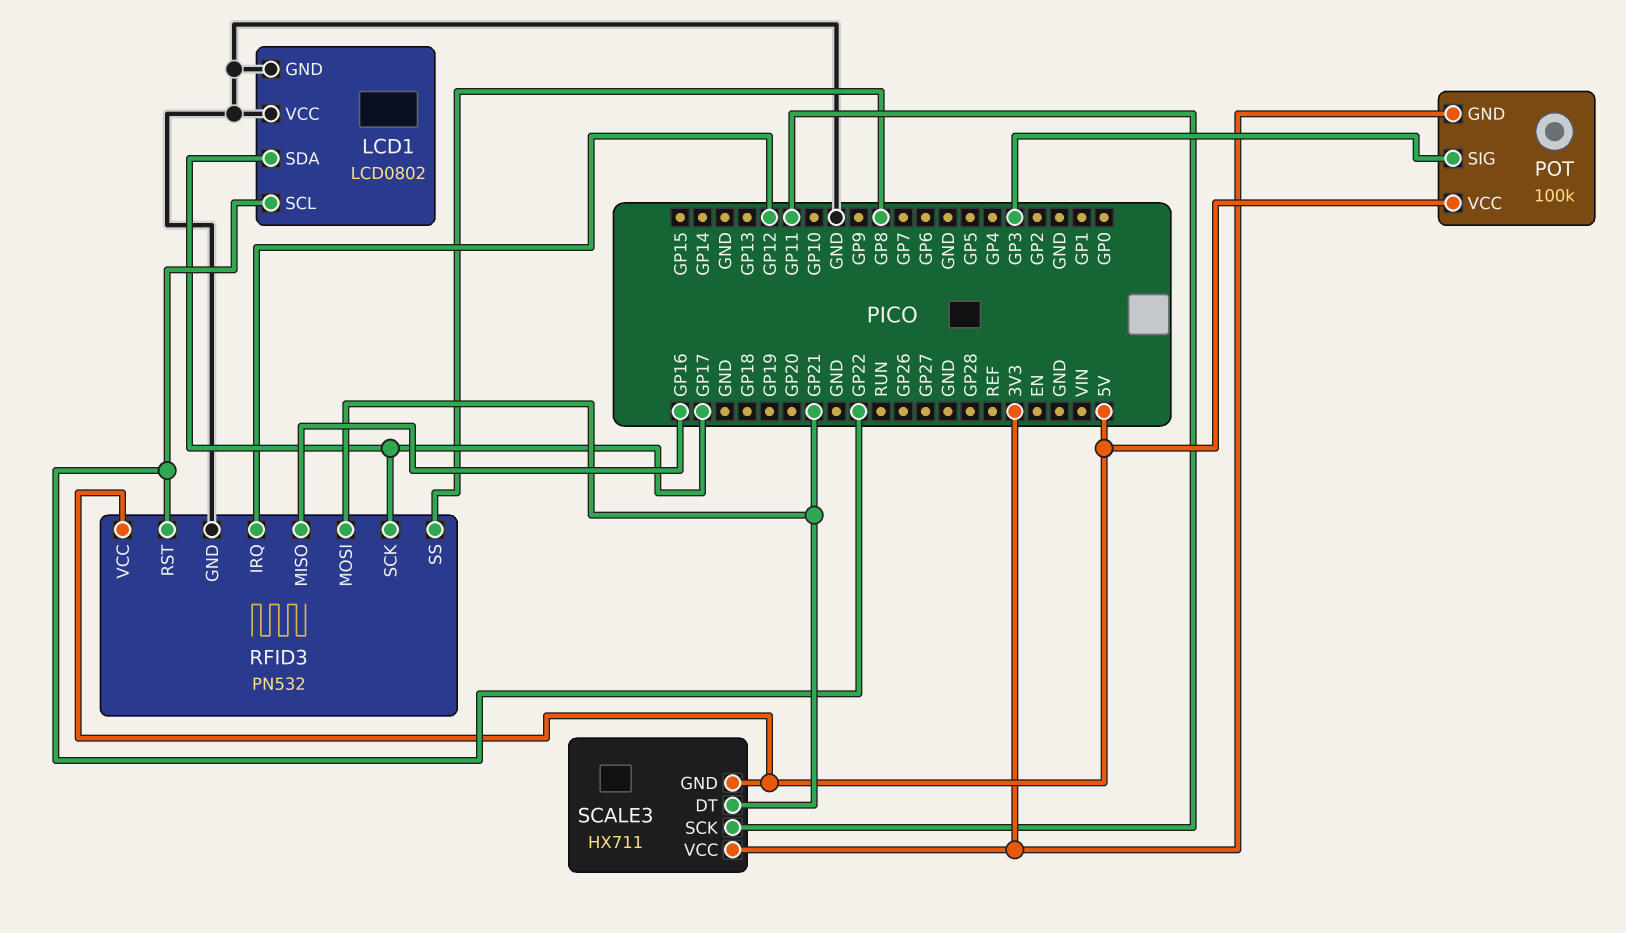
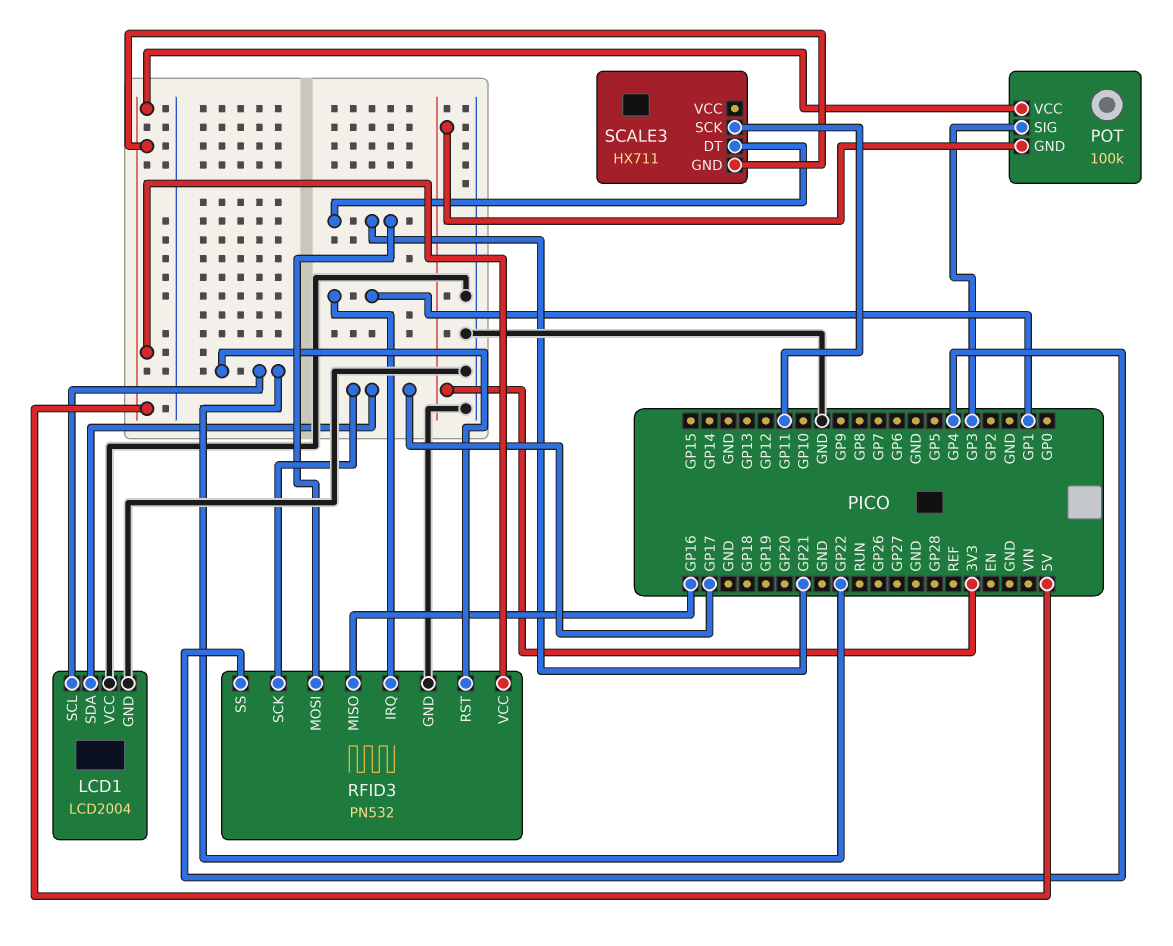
LCD1: LCD0802 -> LCD2004
RFID3 pin IRQ: GP12 -> GP1
RFID3 pin SS: GP8 -> GP4
SCALE3 pin VCC: 3V3 -> none

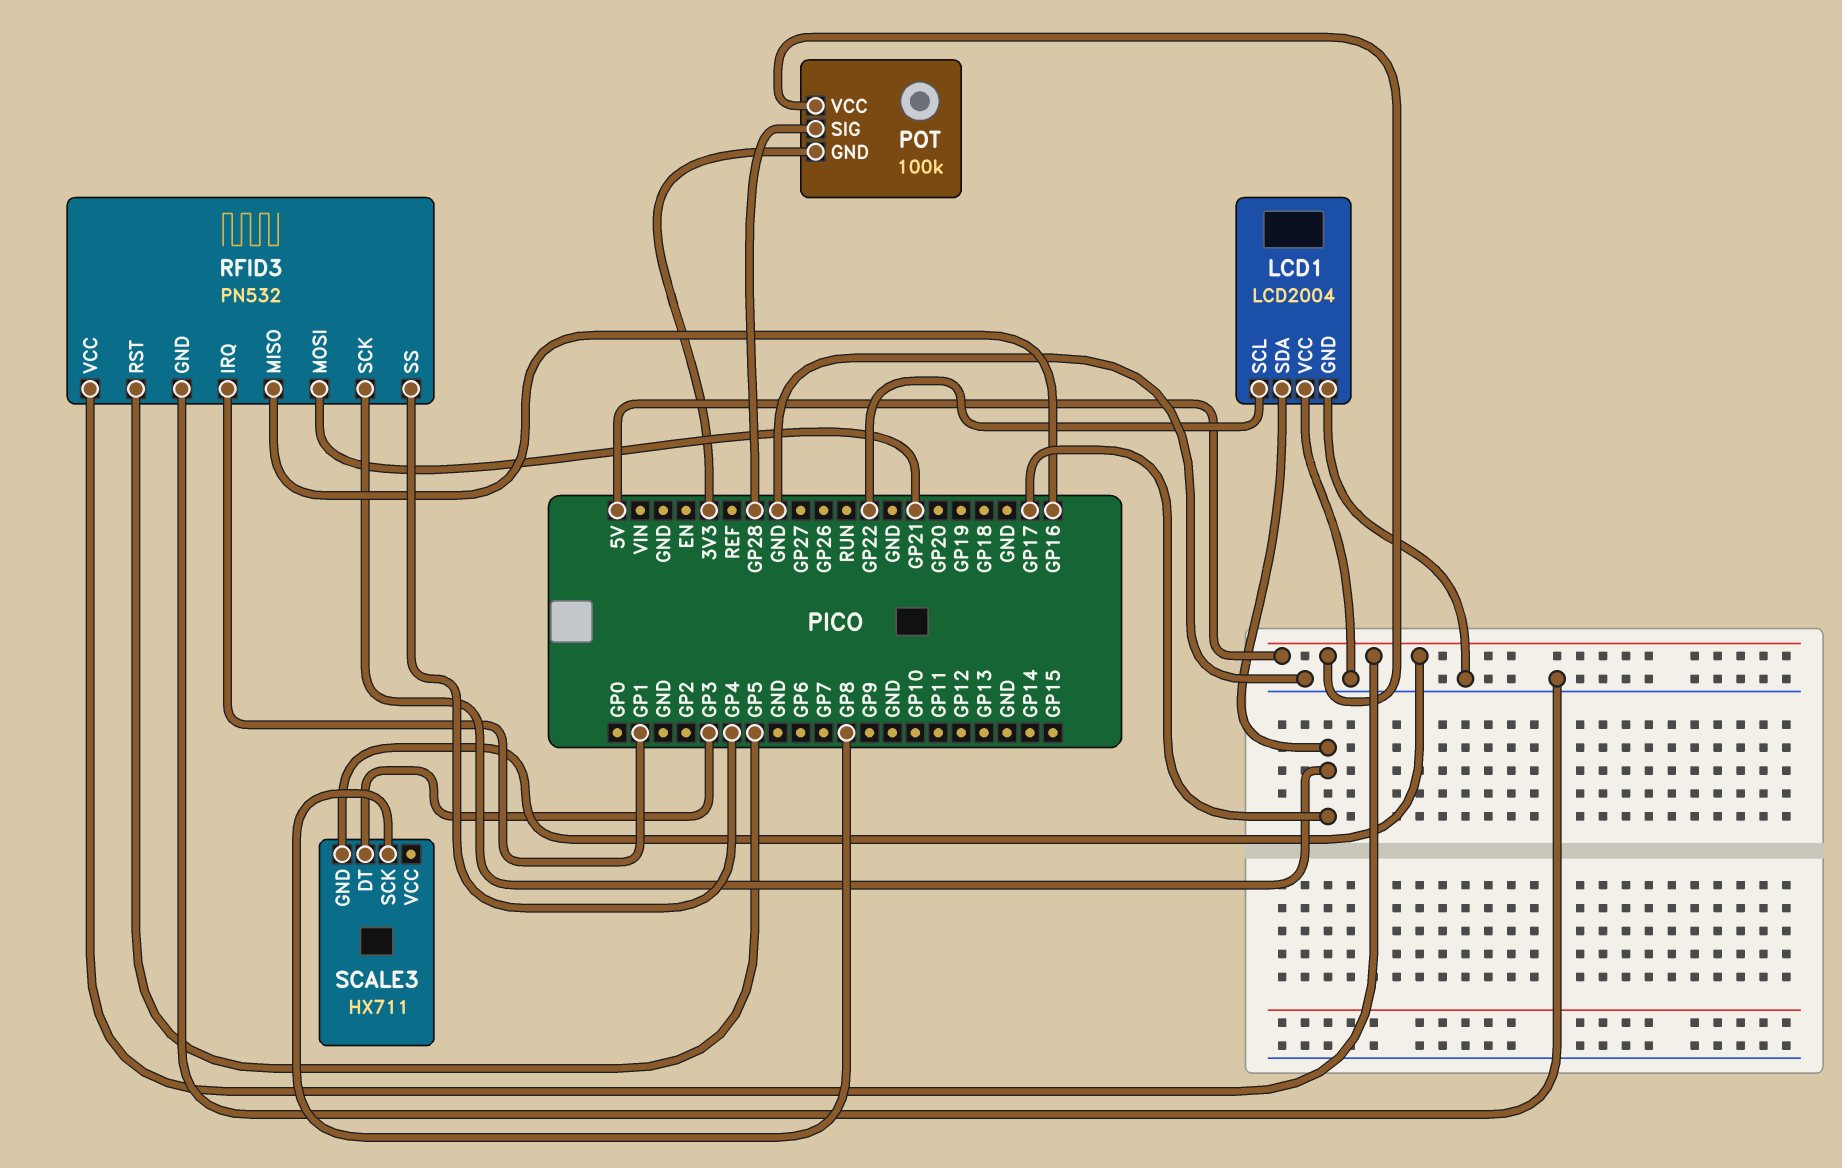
POT pin SIG: GP3 -> GP28
RFID3 pin RST: GP22 -> GP5
SCALE3 pin DT: GP21 -> GP3
SCALE3 pin SCK: GP11 -> GP8

